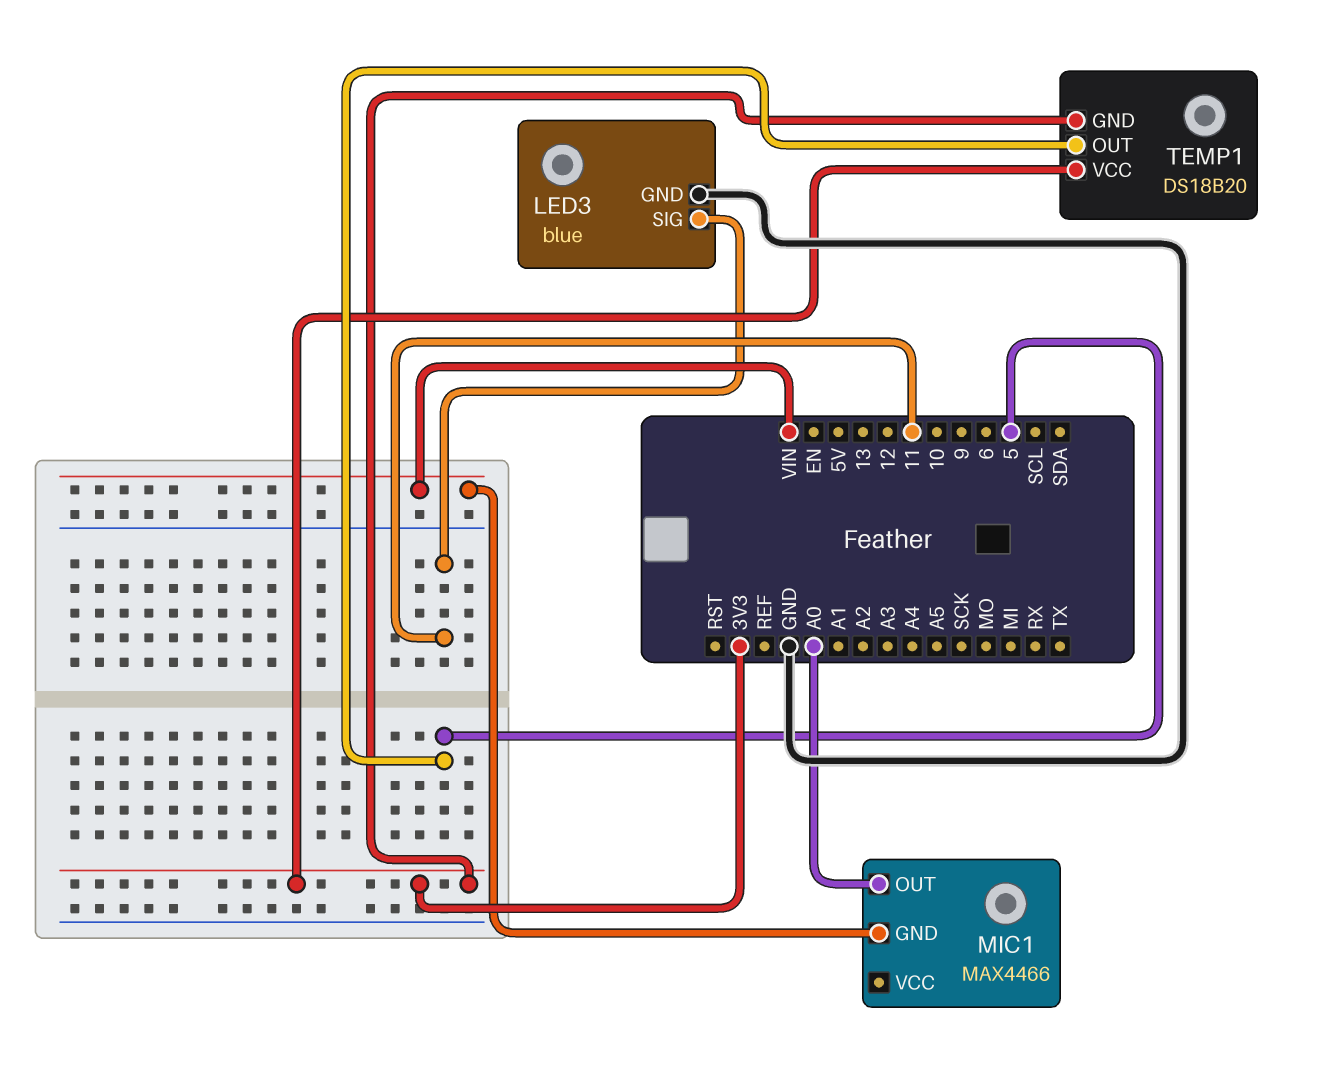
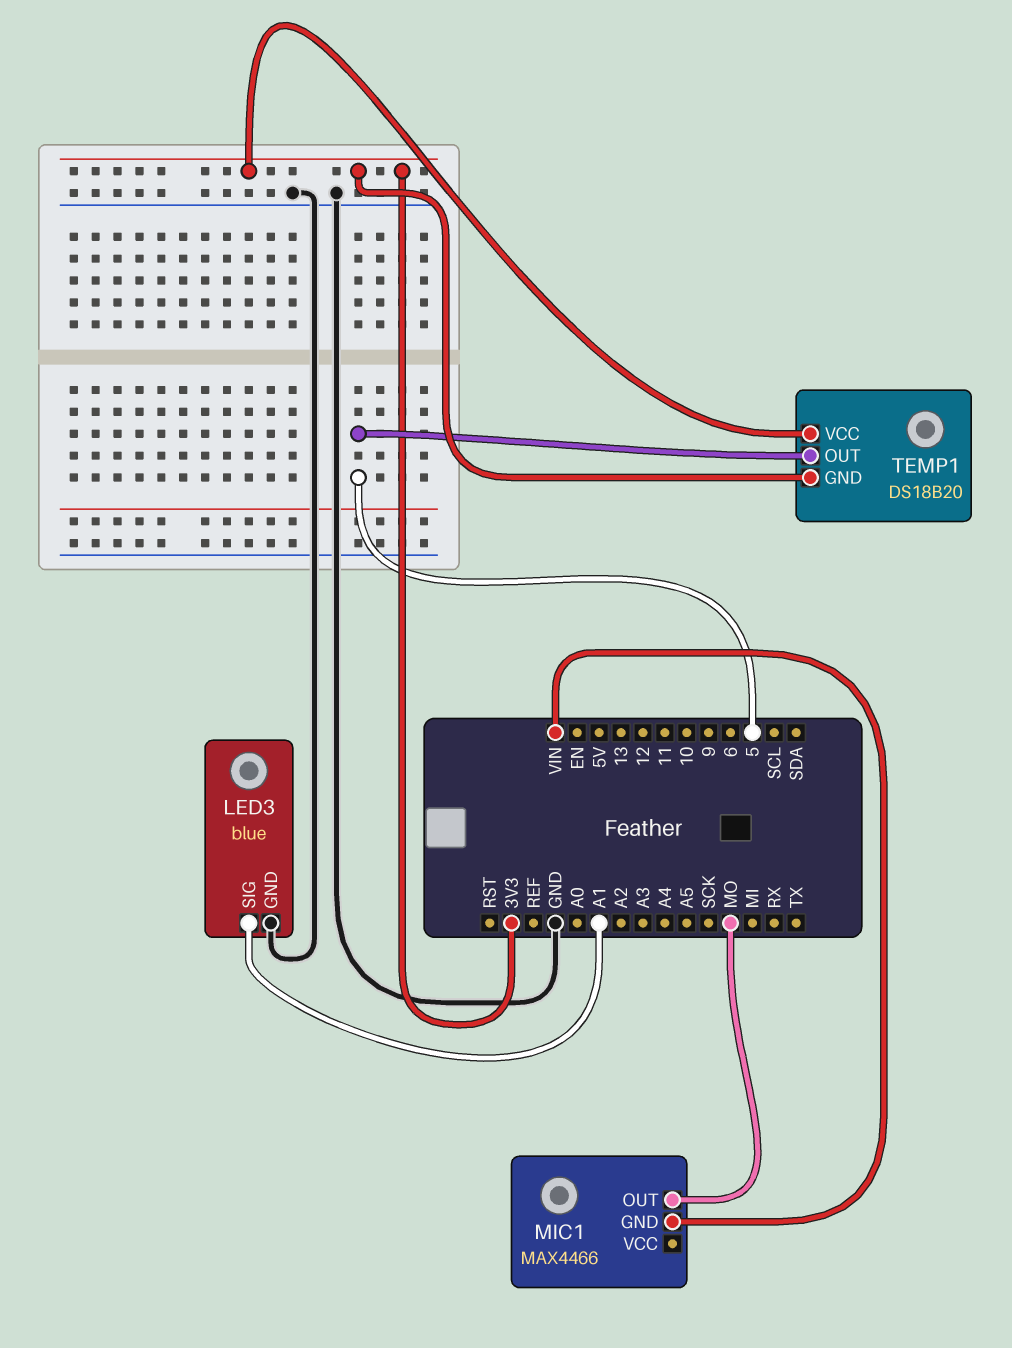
LED3 pin SIG: 11 -> A1
MIC1 pin OUT: A0 -> MO

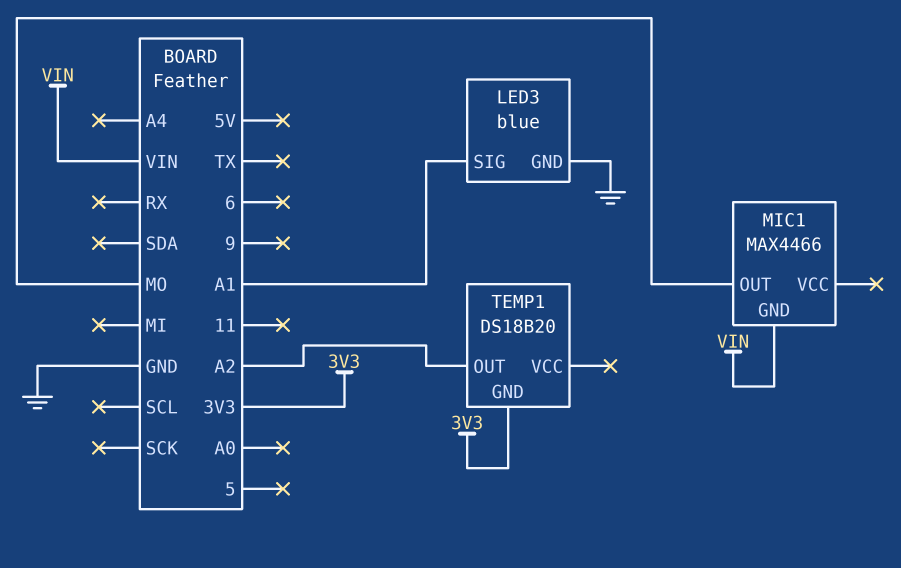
TEMP1 pin OUT: 5 -> A2
TEMP1 pin VCC: 3V3 -> none

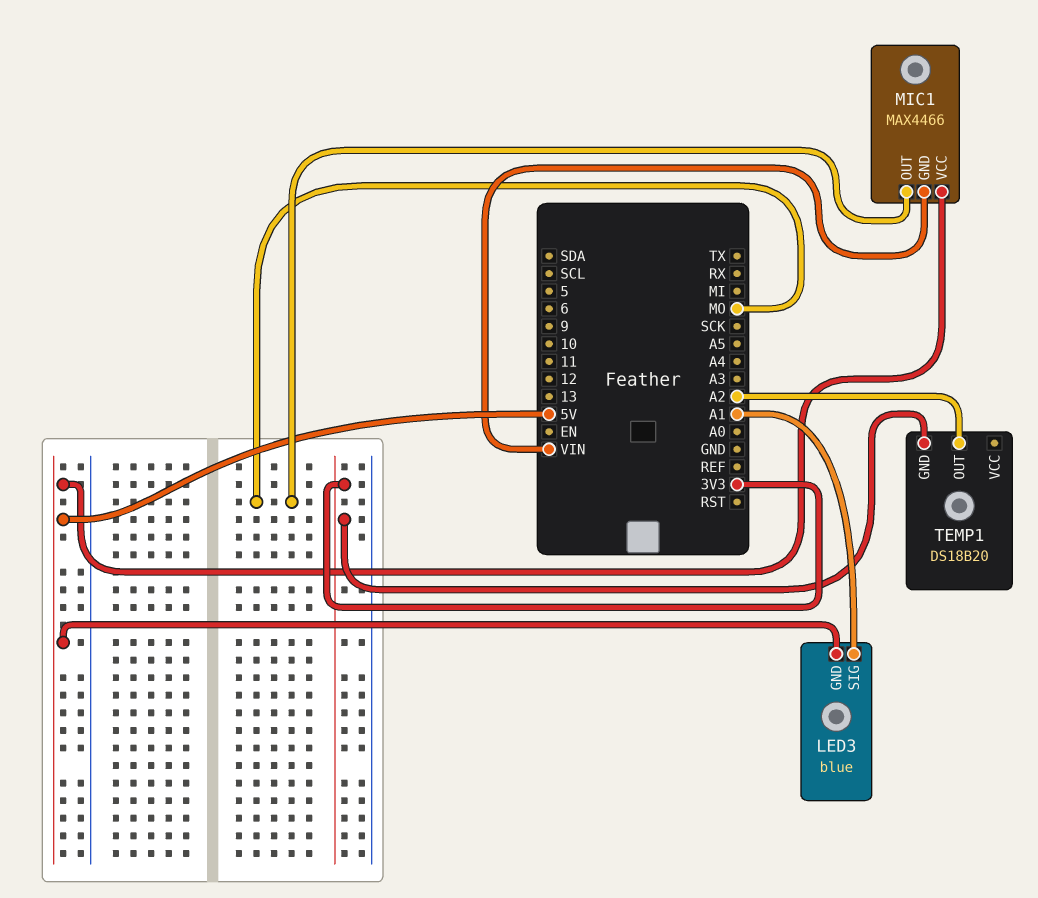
LED3 pin GND: GND -> 5V
MIC1 pin VCC: none -> 5V

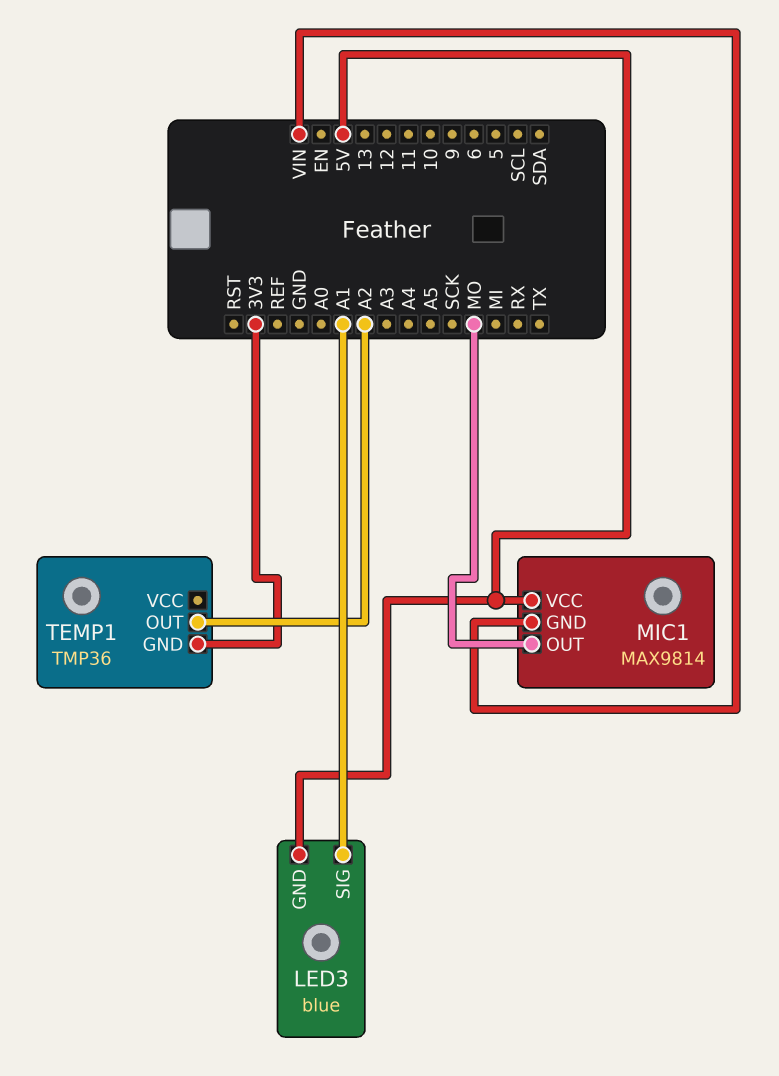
MIC1: MAX4466 -> MAX9814
TEMP1: DS18B20 -> TMP36

